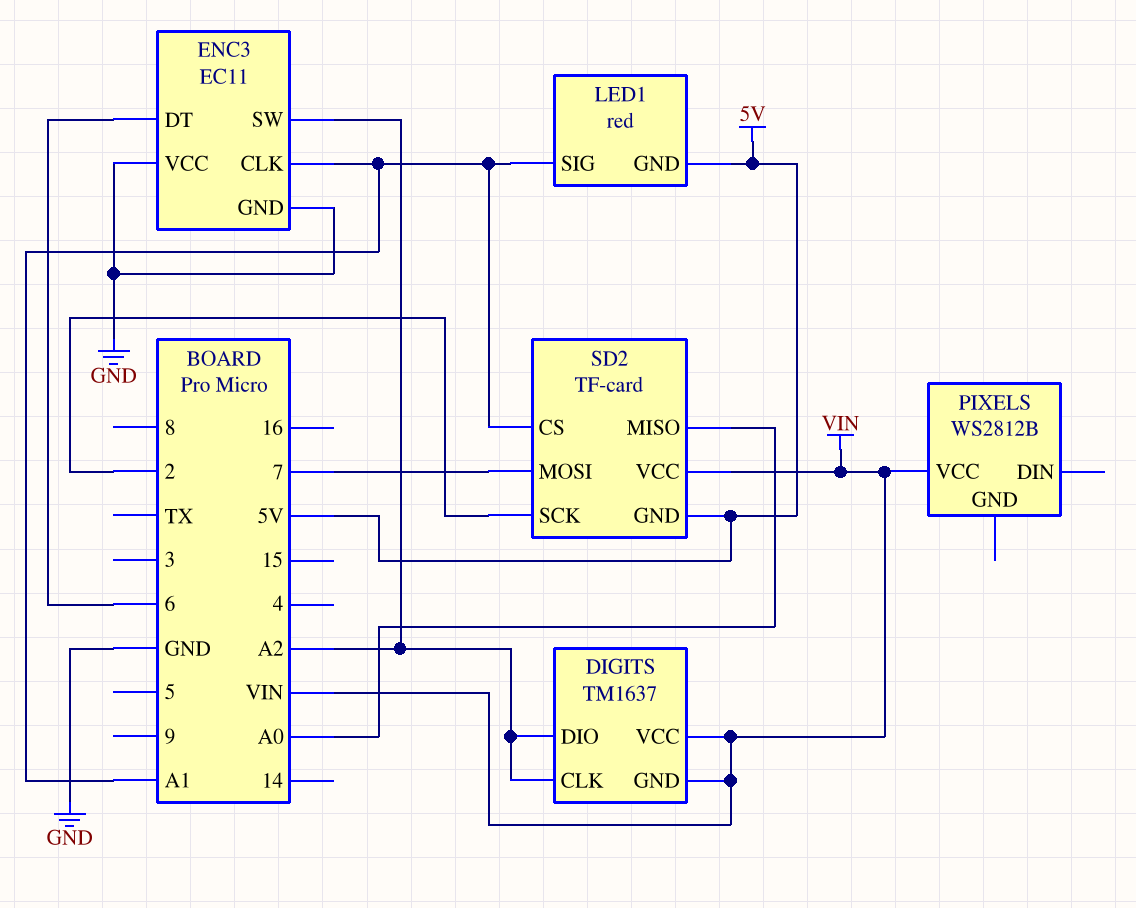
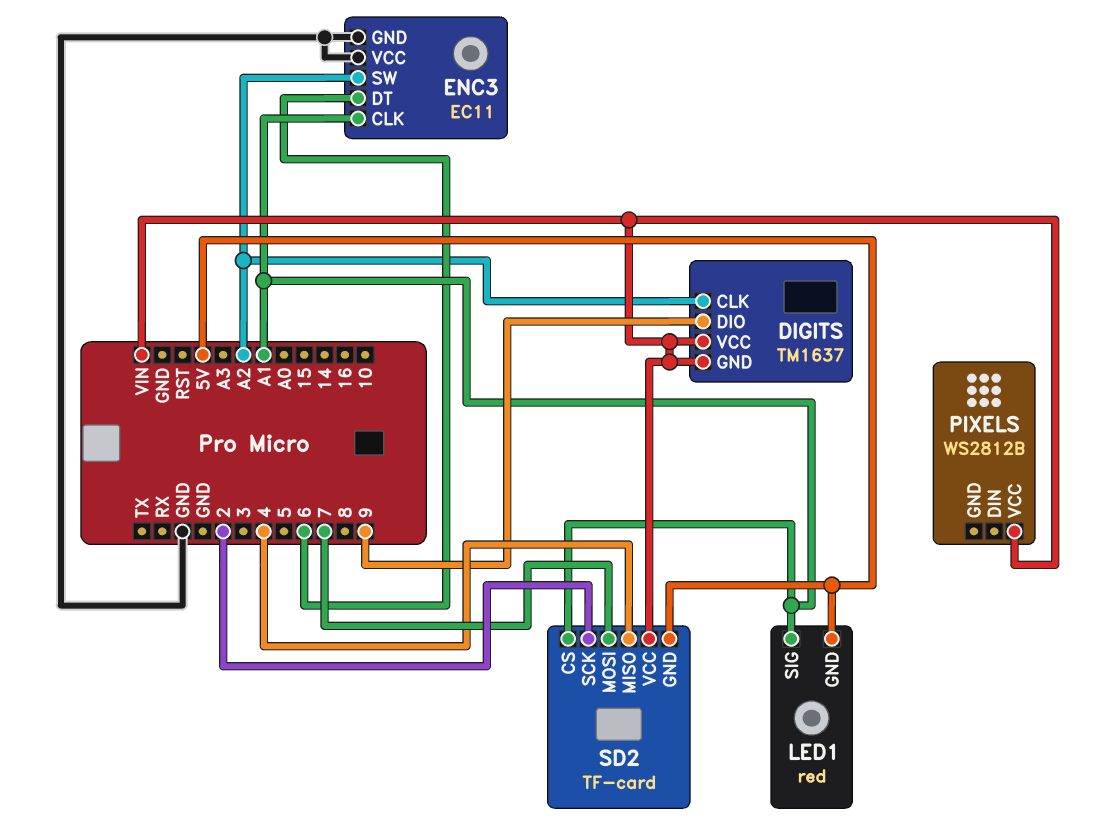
DIGITS pin DIO: A2 -> 9
SD2 pin MISO: A0 -> 4

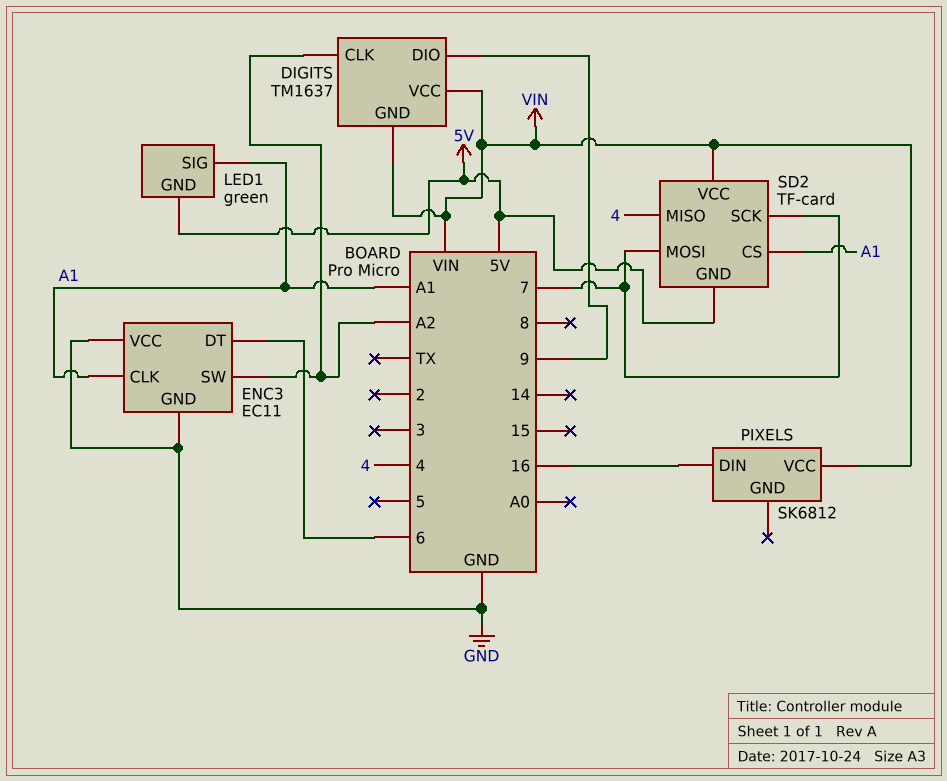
LED1: red -> green
PIXELS: WS2812B -> SK6812
PIXELS pin DIN: none -> 16
SD2 pin SCK: 2 -> 7

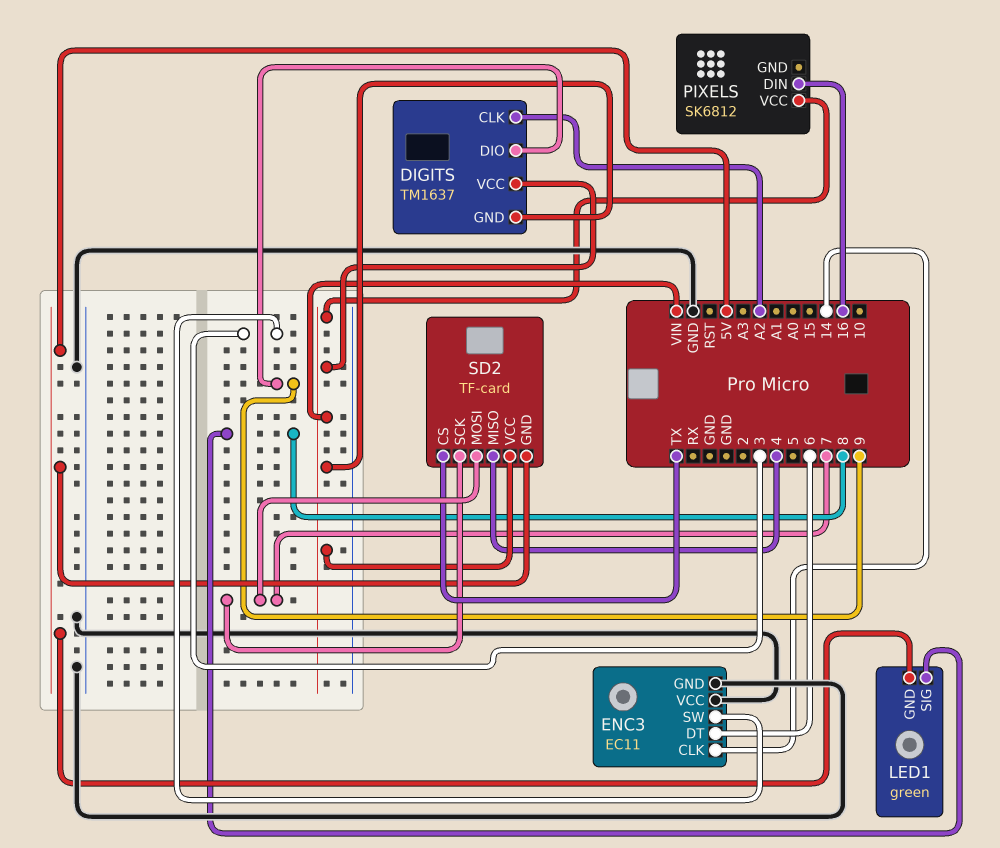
ENC3 pin CLK: A1 -> 14
ENC3 pin SW: A2 -> 3
LED1 pin SIG: A1 -> 8
SD2 pin CS: A1 -> TX

